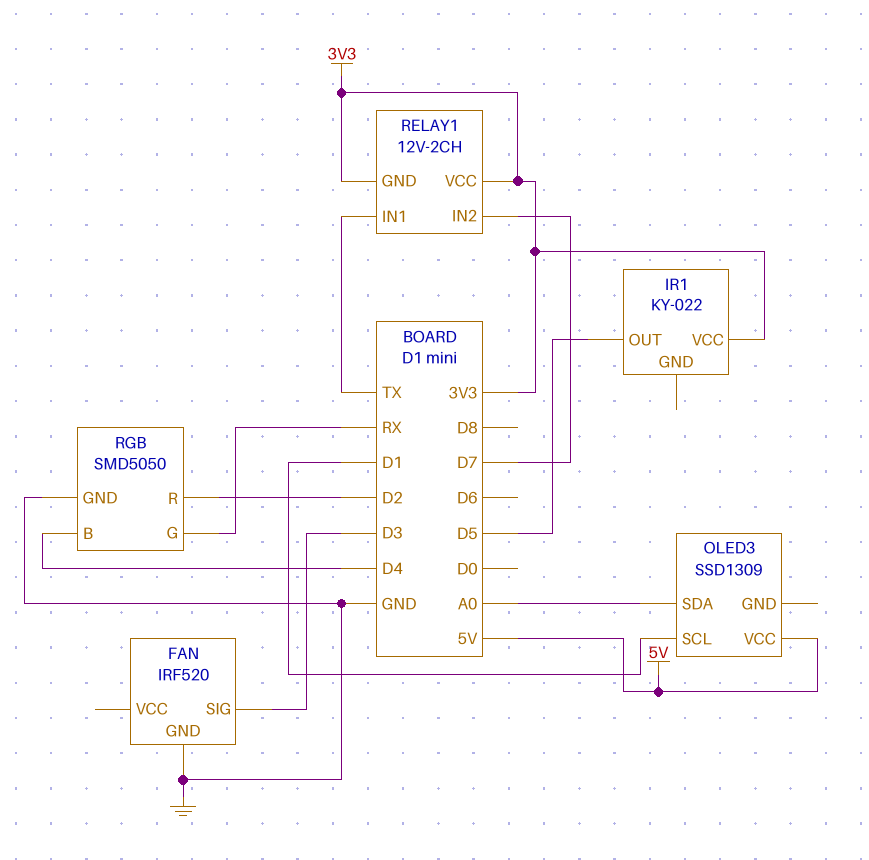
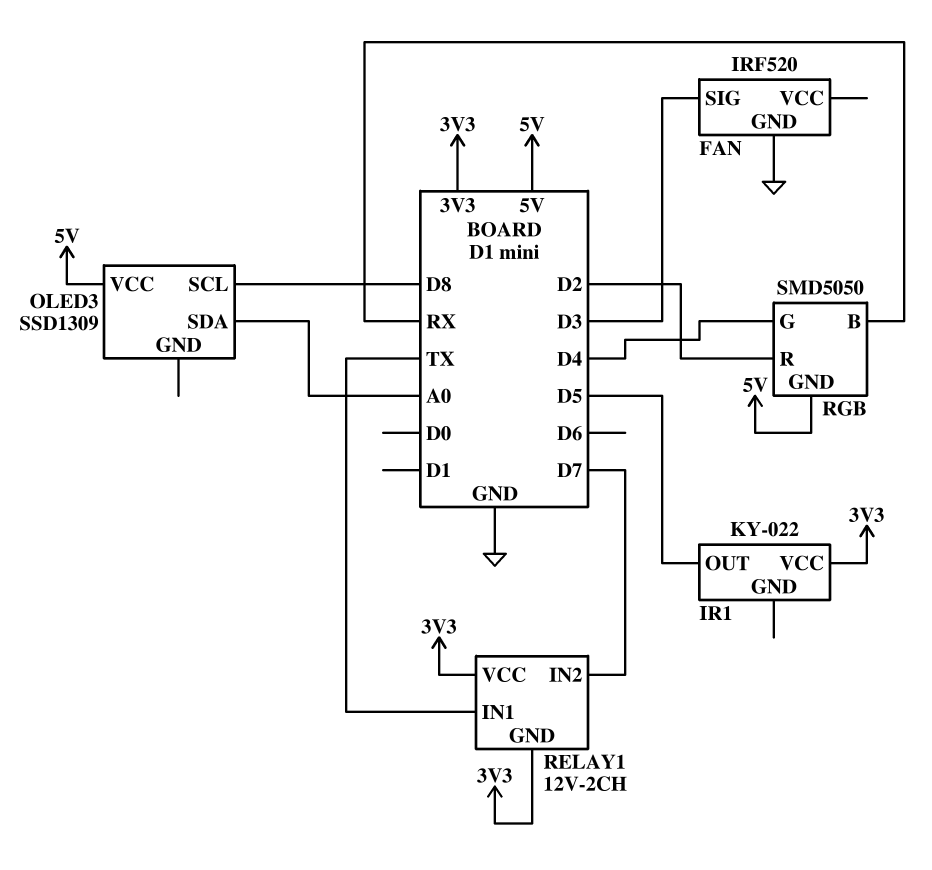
OLED3 pin SCL: D1 -> D8
RGB pin B: D4 -> RX
RGB pin G: RX -> D4
RGB pin GND: GND -> 5V

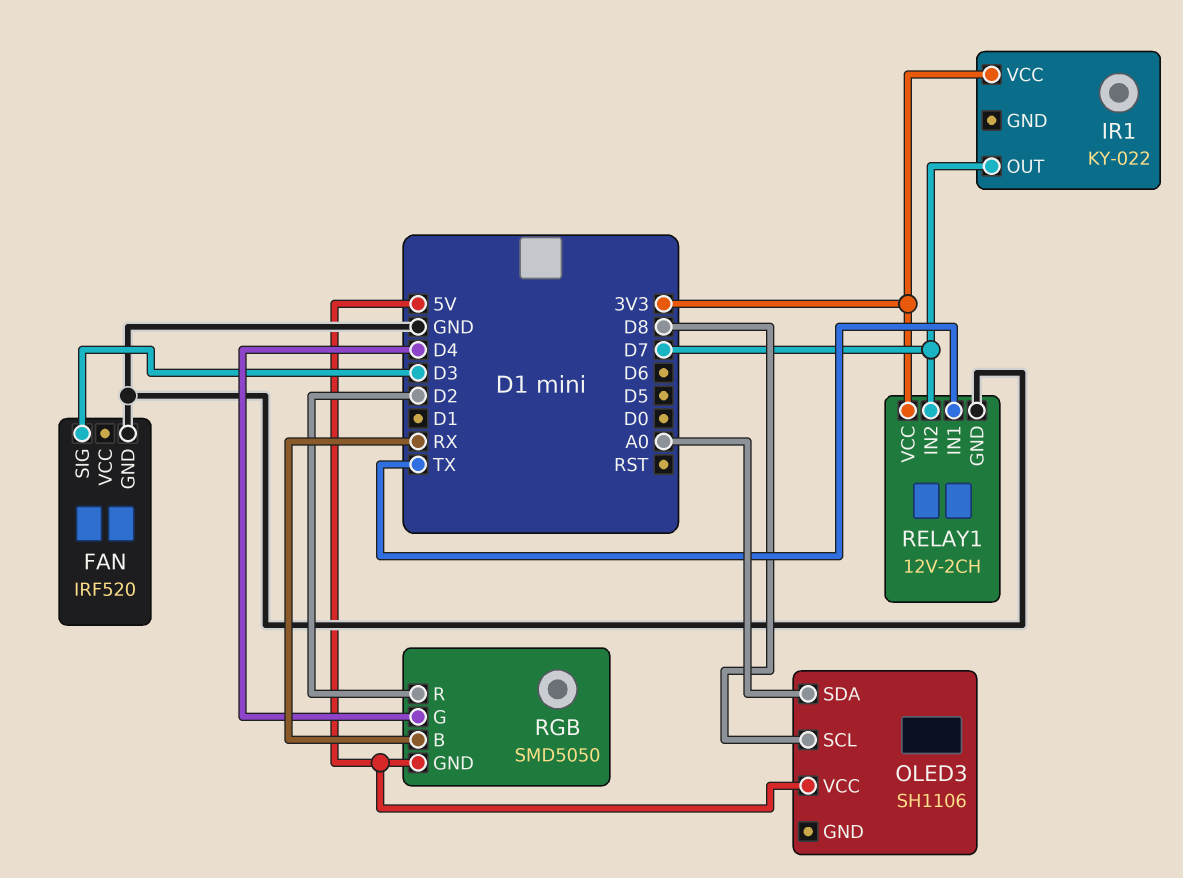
IR1 pin OUT: D5 -> D7
OLED3: SSD1309 -> SH1106
RELAY1 pin GND: 3V3 -> GND

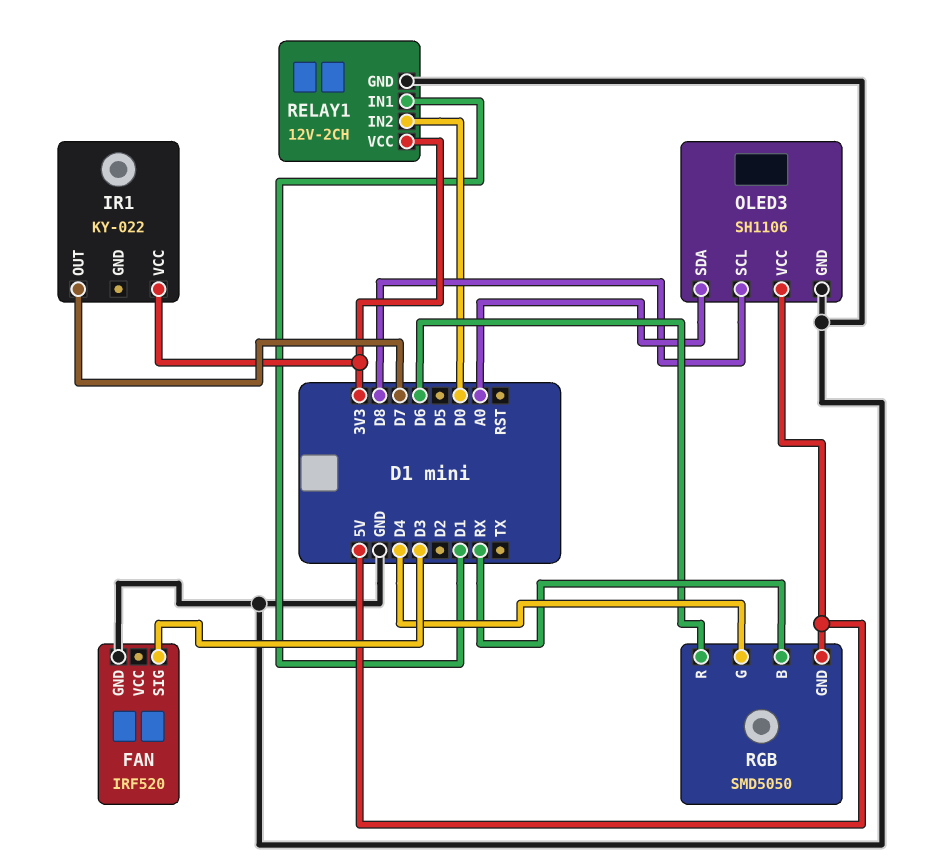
OLED3 pin GND: none -> GND
RELAY1 pin IN1: TX -> D1
RELAY1 pin IN2: D7 -> D0
RGB pin R: D2 -> D6

